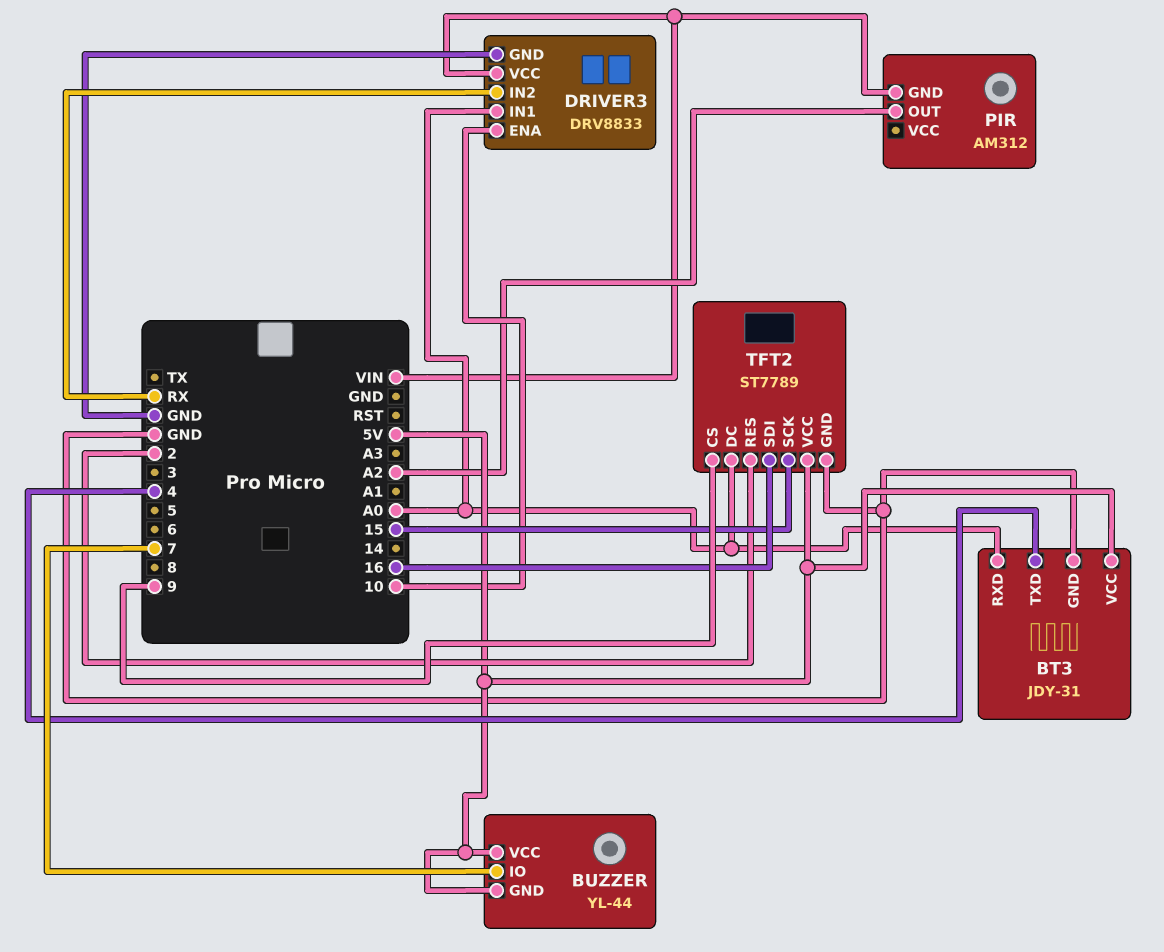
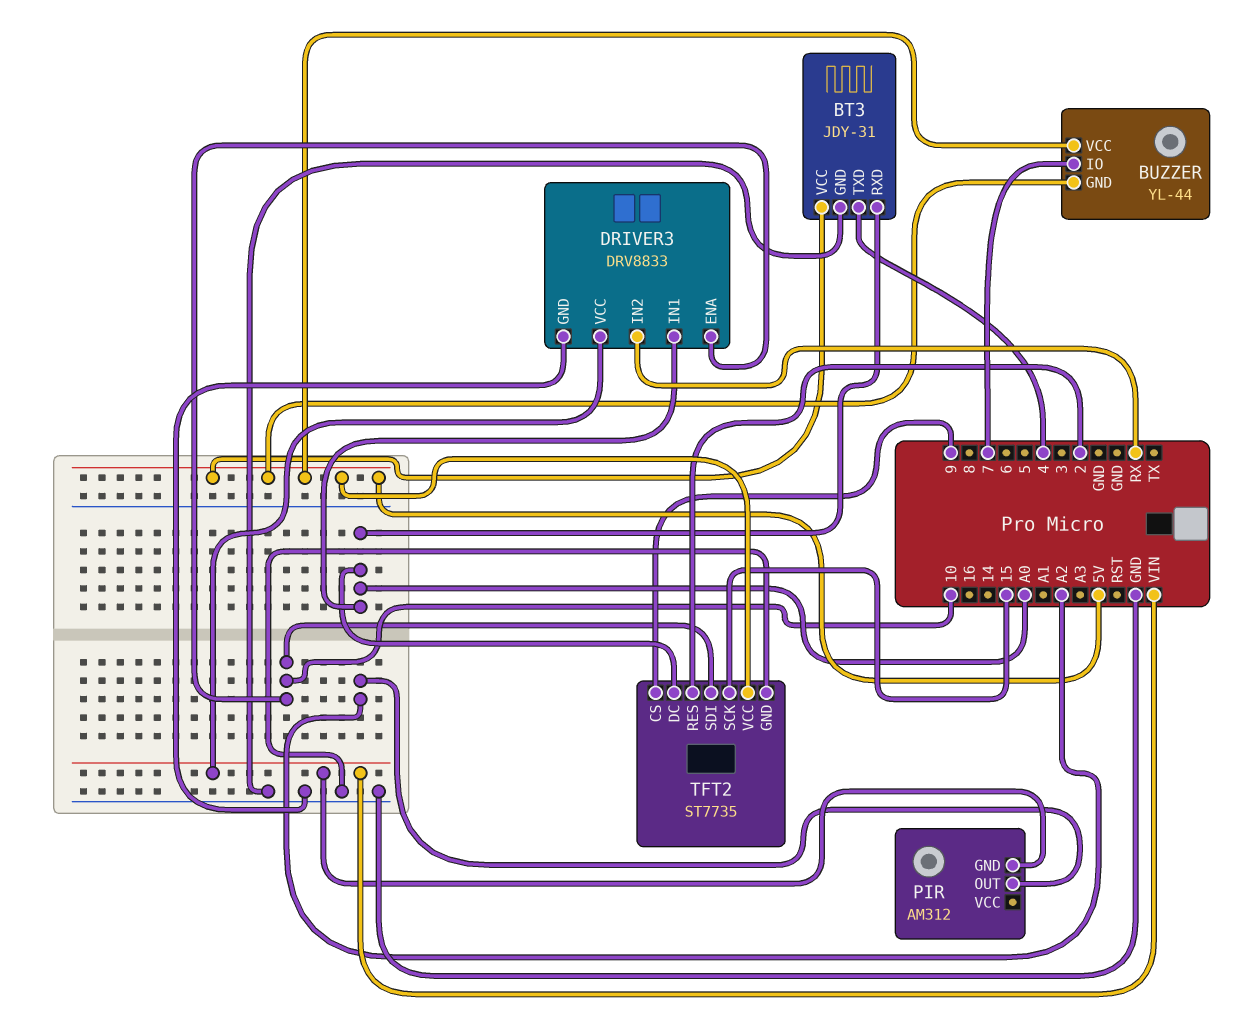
TFT2: ST7789 -> ST7735
TFT2 pin SDI: 16 -> 10

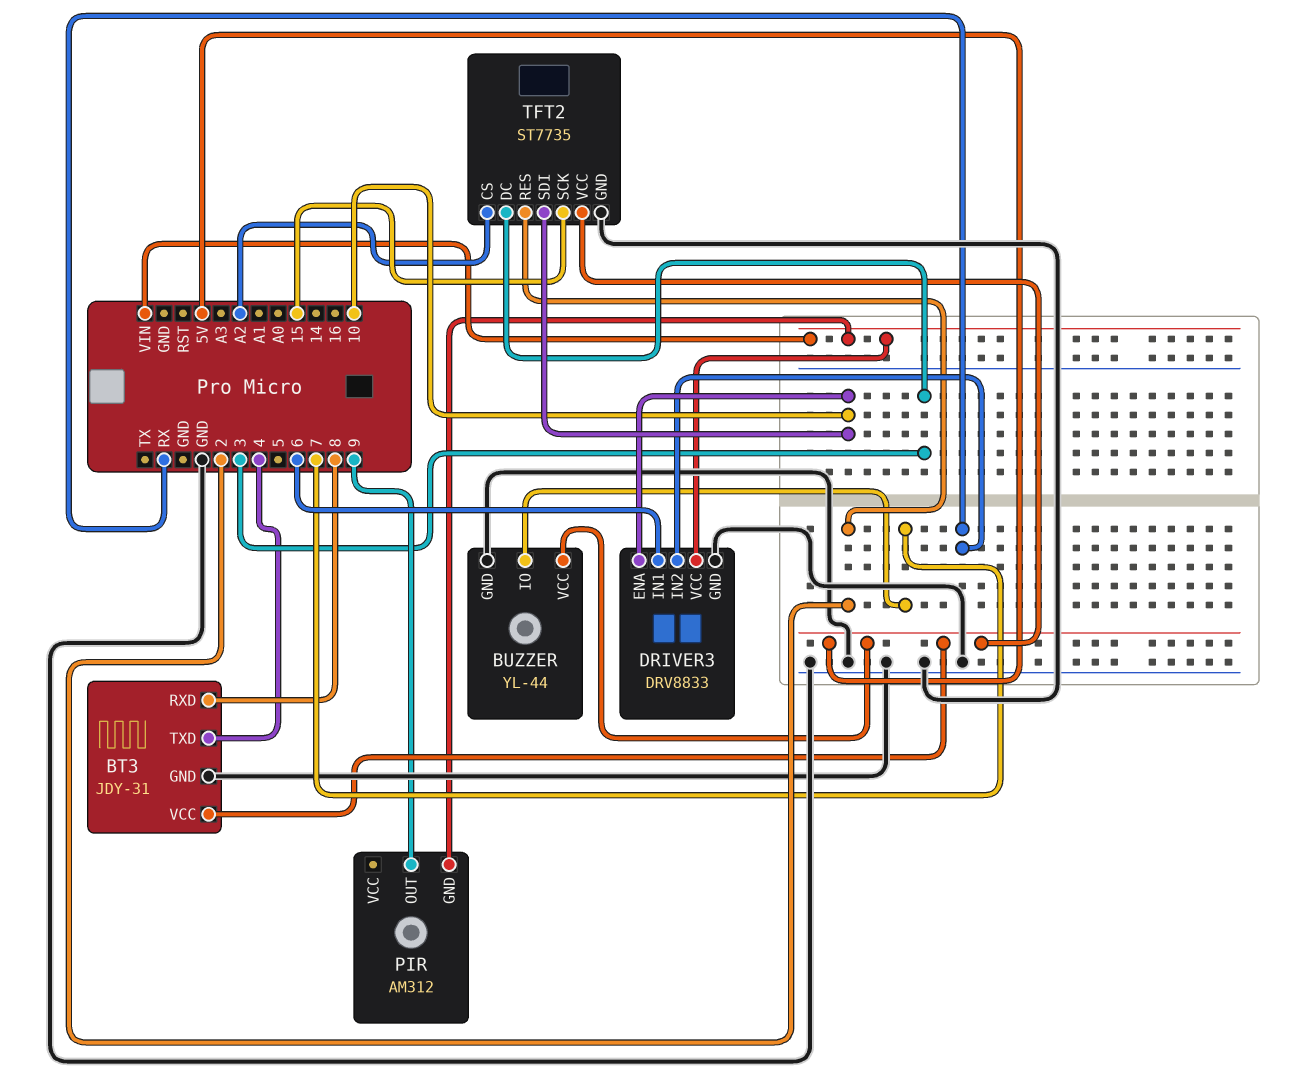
BT3 pin RXD: A0 -> 8
BUZZER pin GND: 5V -> GND
DRIVER3 pin IN1: A0 -> 6
PIR pin OUT: A2 -> 9
TFT2 pin CS: 9 -> A2
TFT2 pin DC: A0 -> 3

